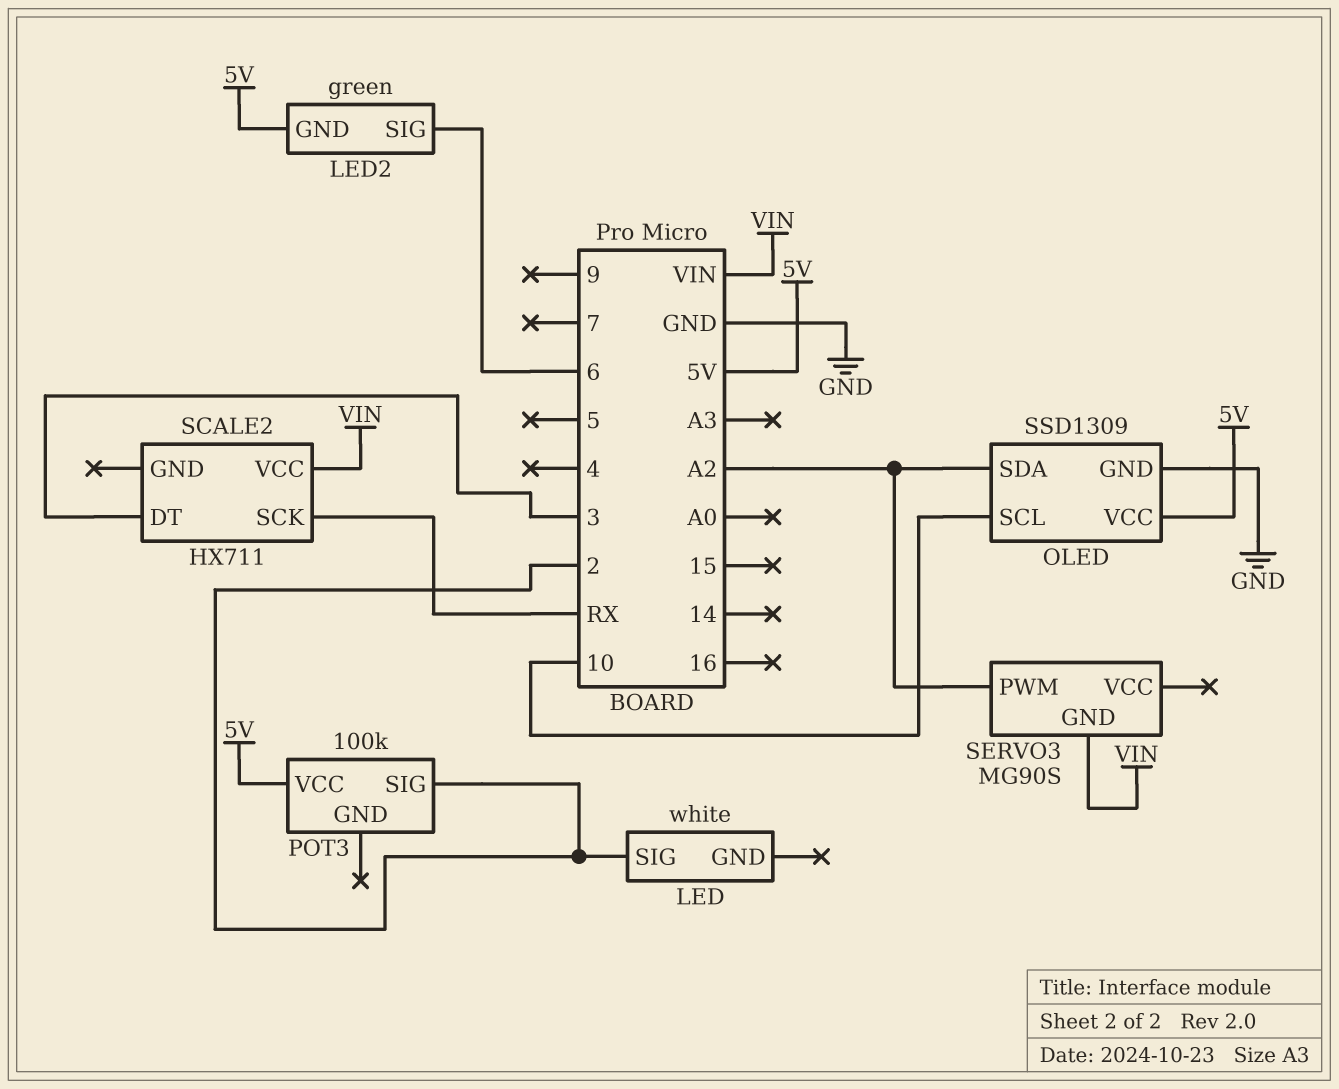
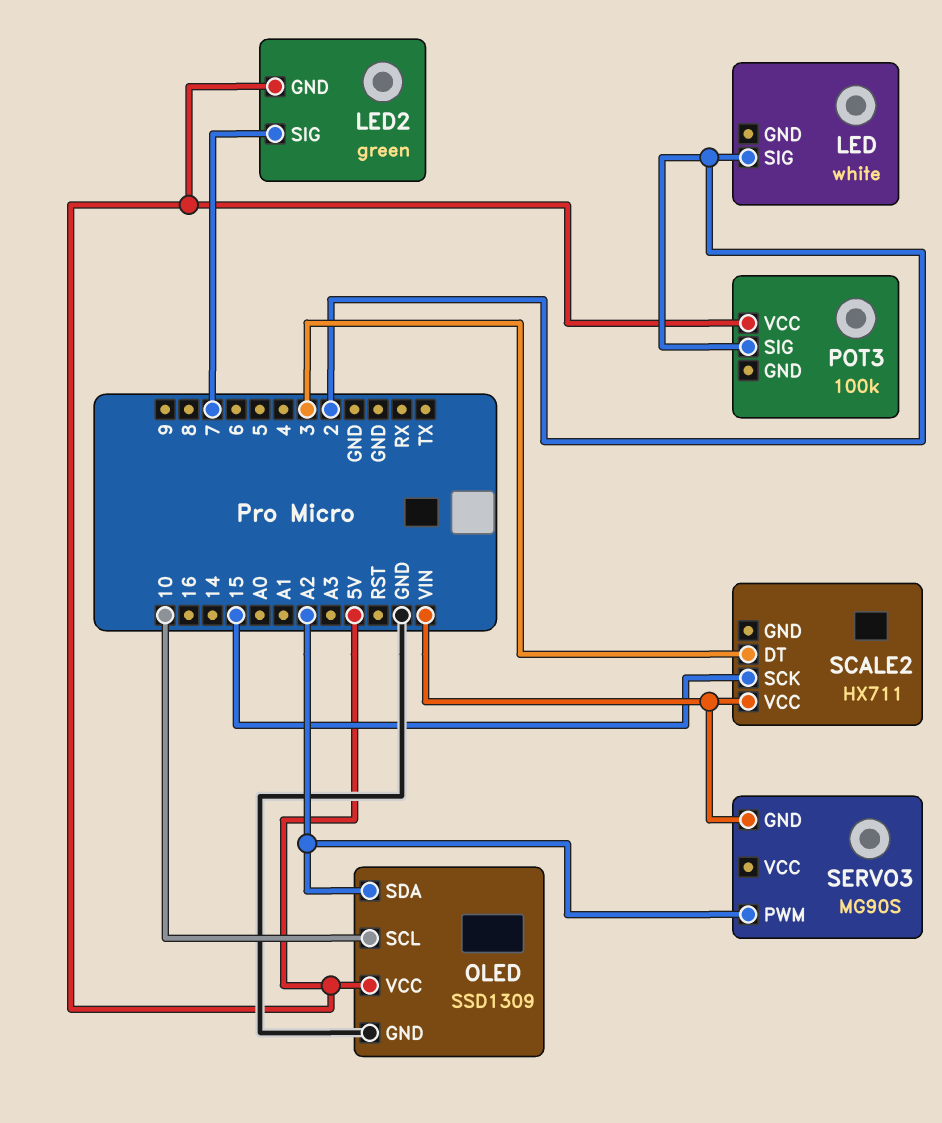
LED2 pin SIG: 6 -> 7
SCALE2 pin SCK: RX -> 15

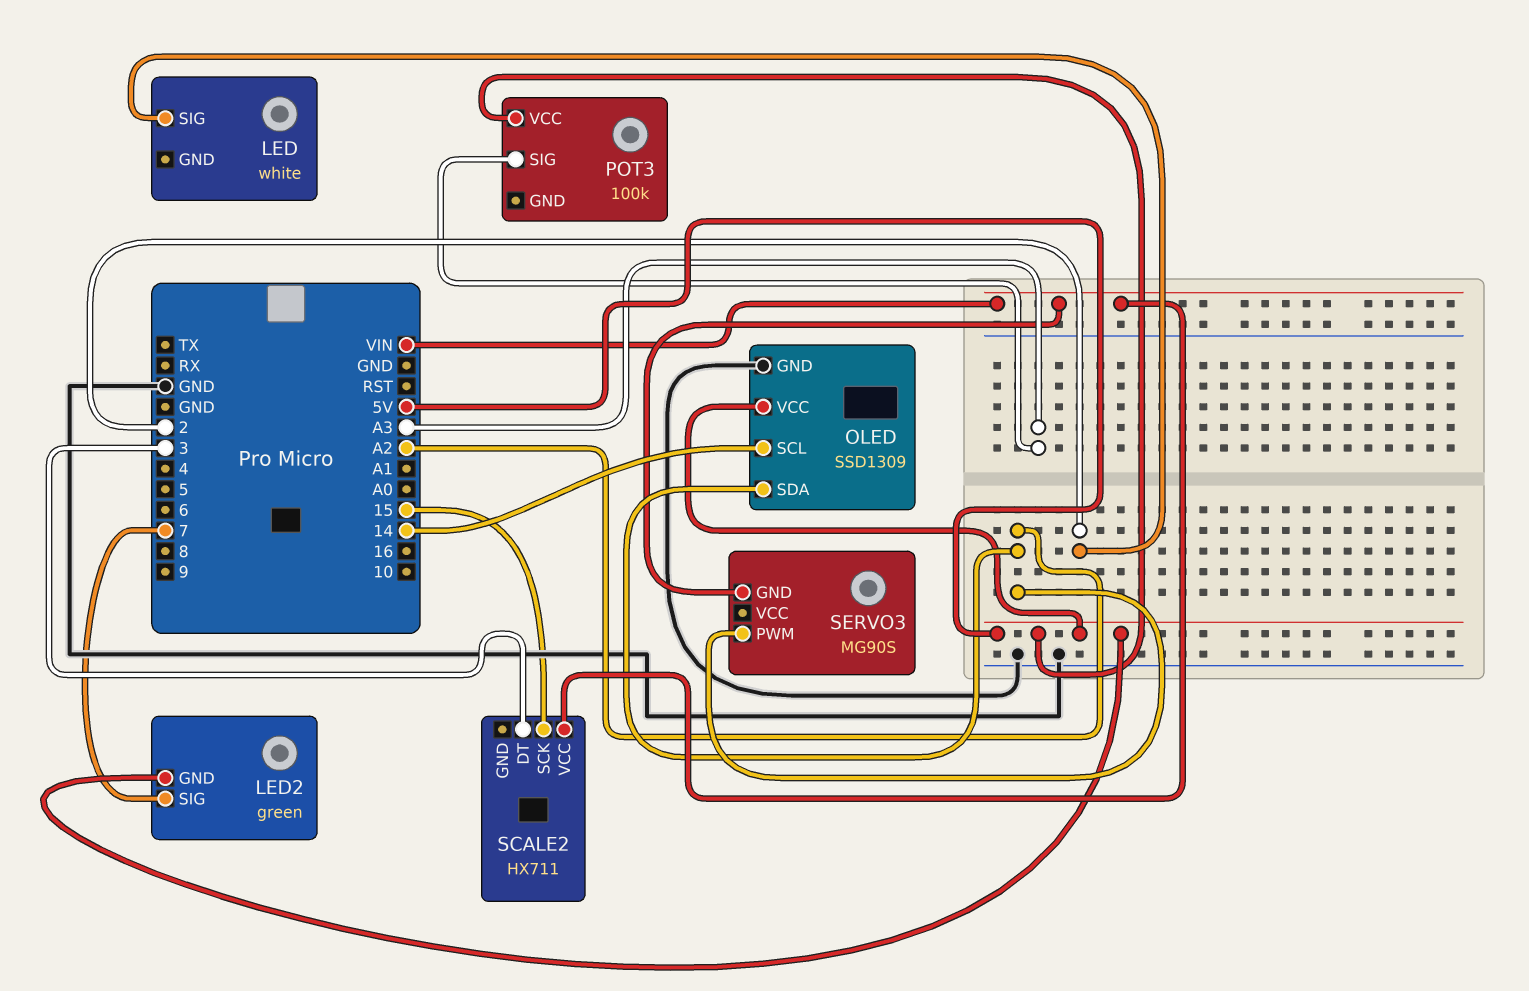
OLED pin SCL: 10 -> 14
POT3 pin SIG: 2 -> A3

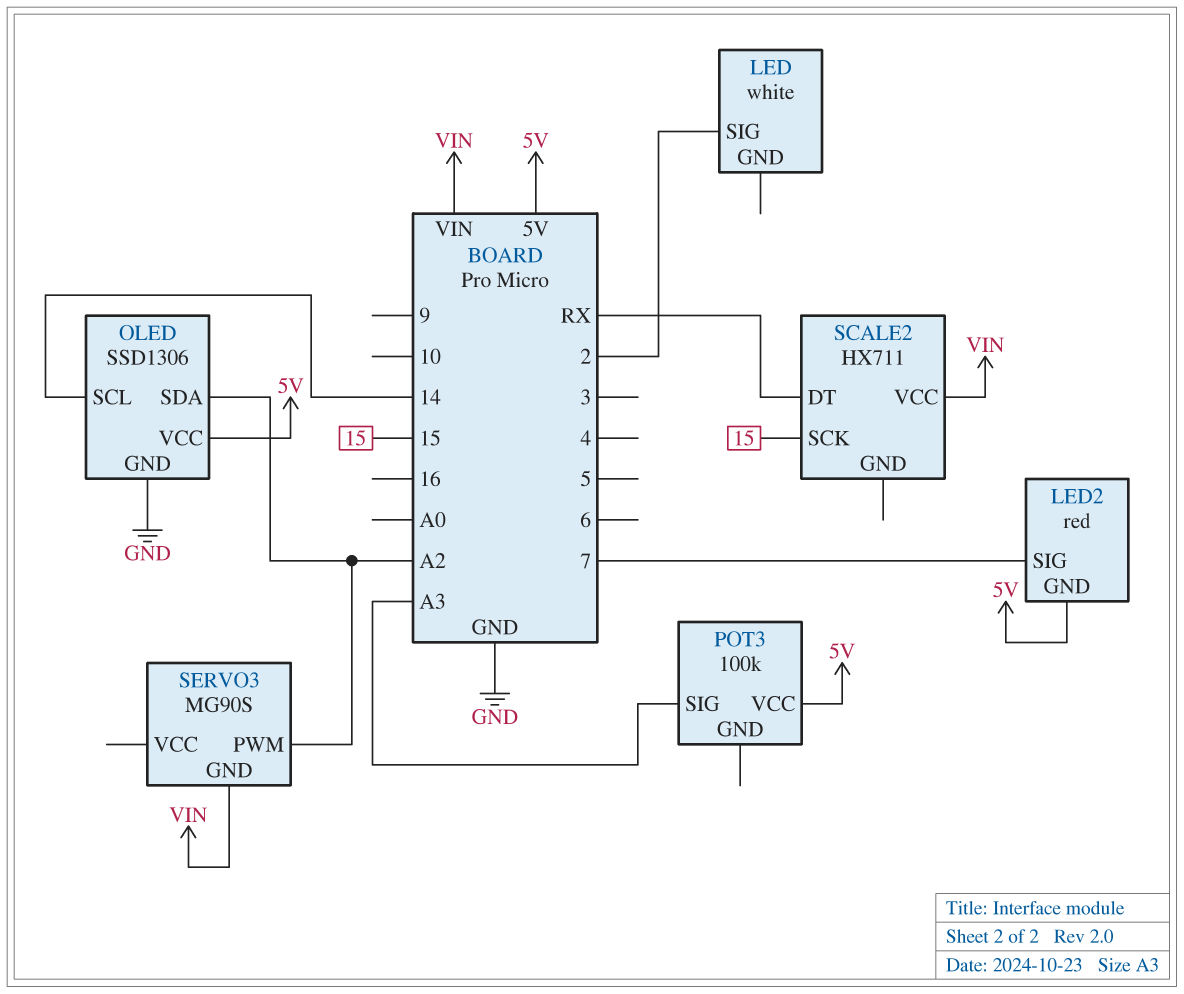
LED2: green -> red
OLED: SSD1309 -> SSD1306
SCALE2 pin DT: 3 -> RX

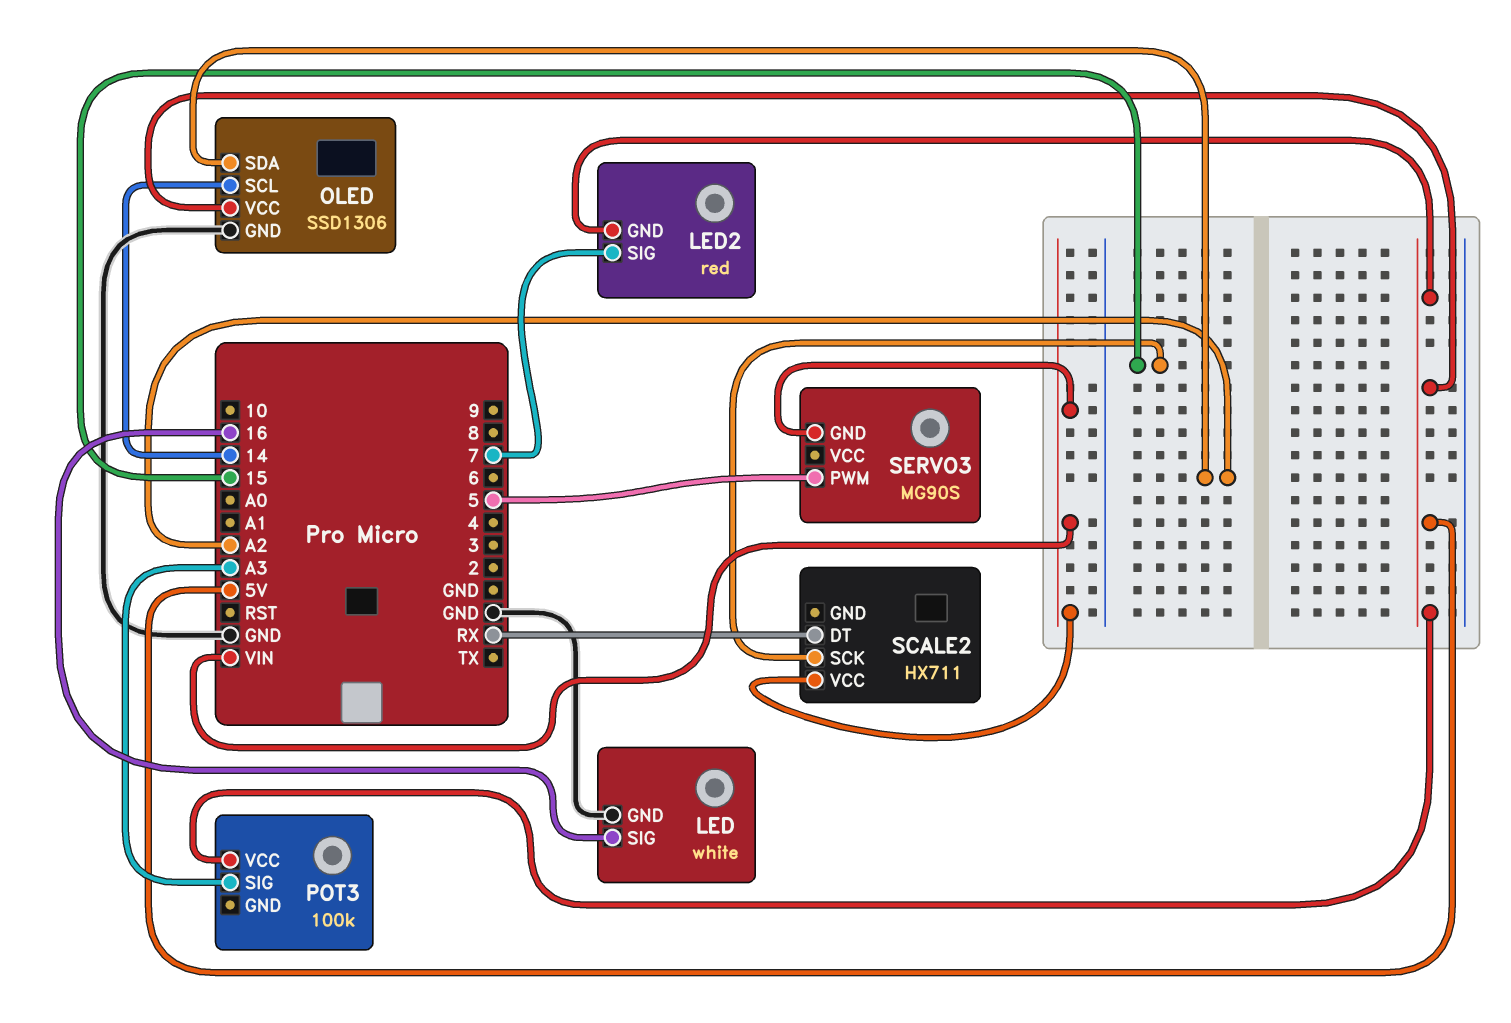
LED pin GND: none -> GND
LED pin SIG: 2 -> 16
SERVO3 pin PWM: A2 -> 5

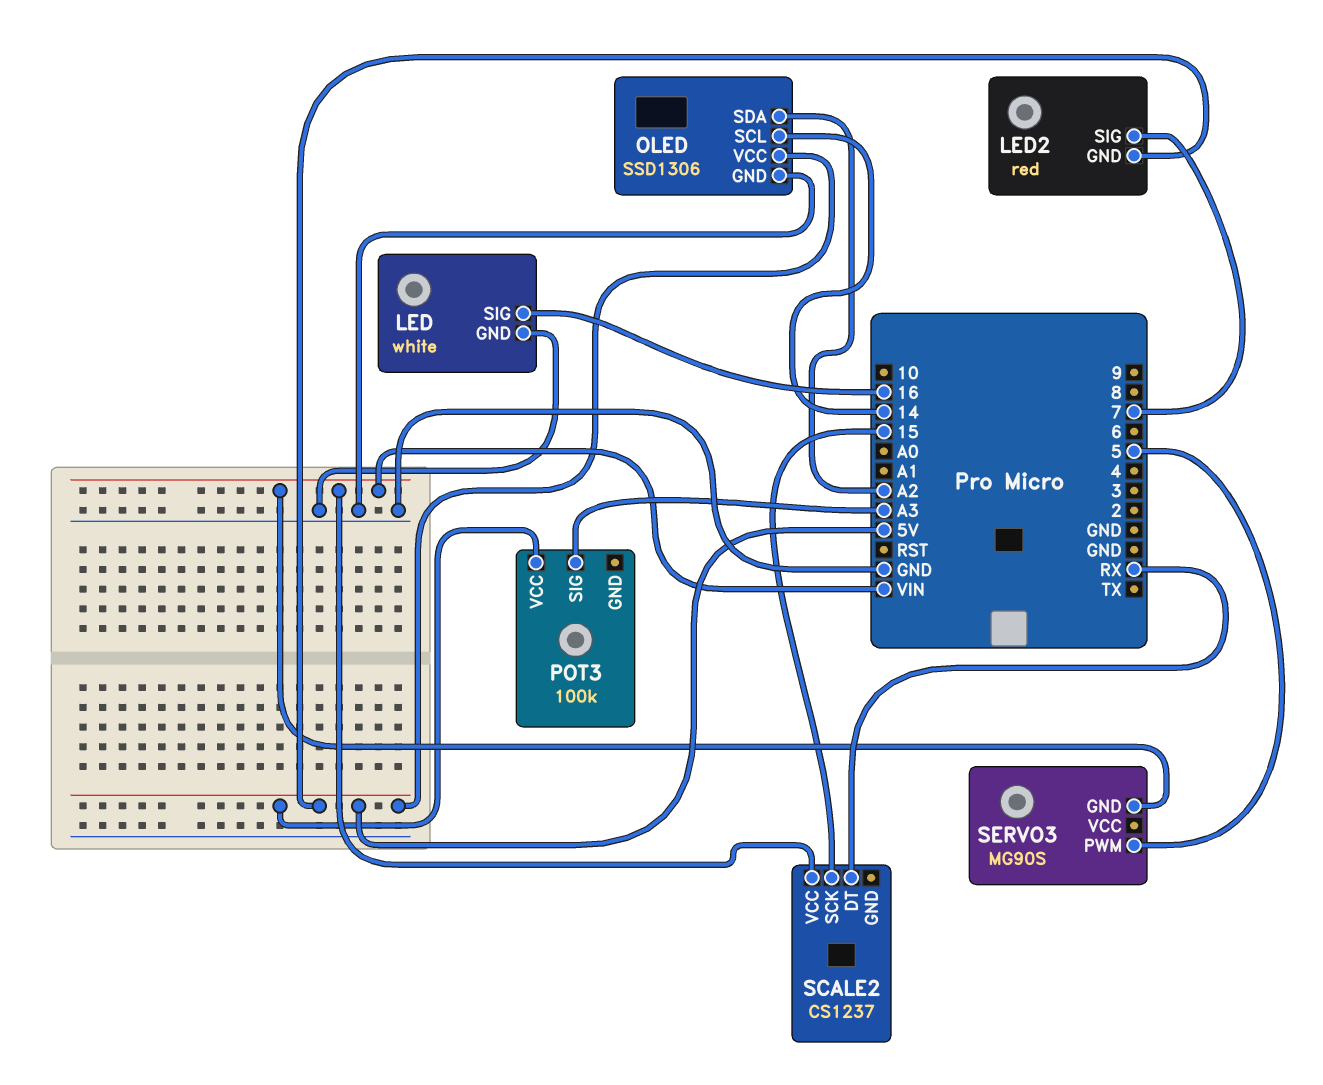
SCALE2: HX711 -> CS1237

